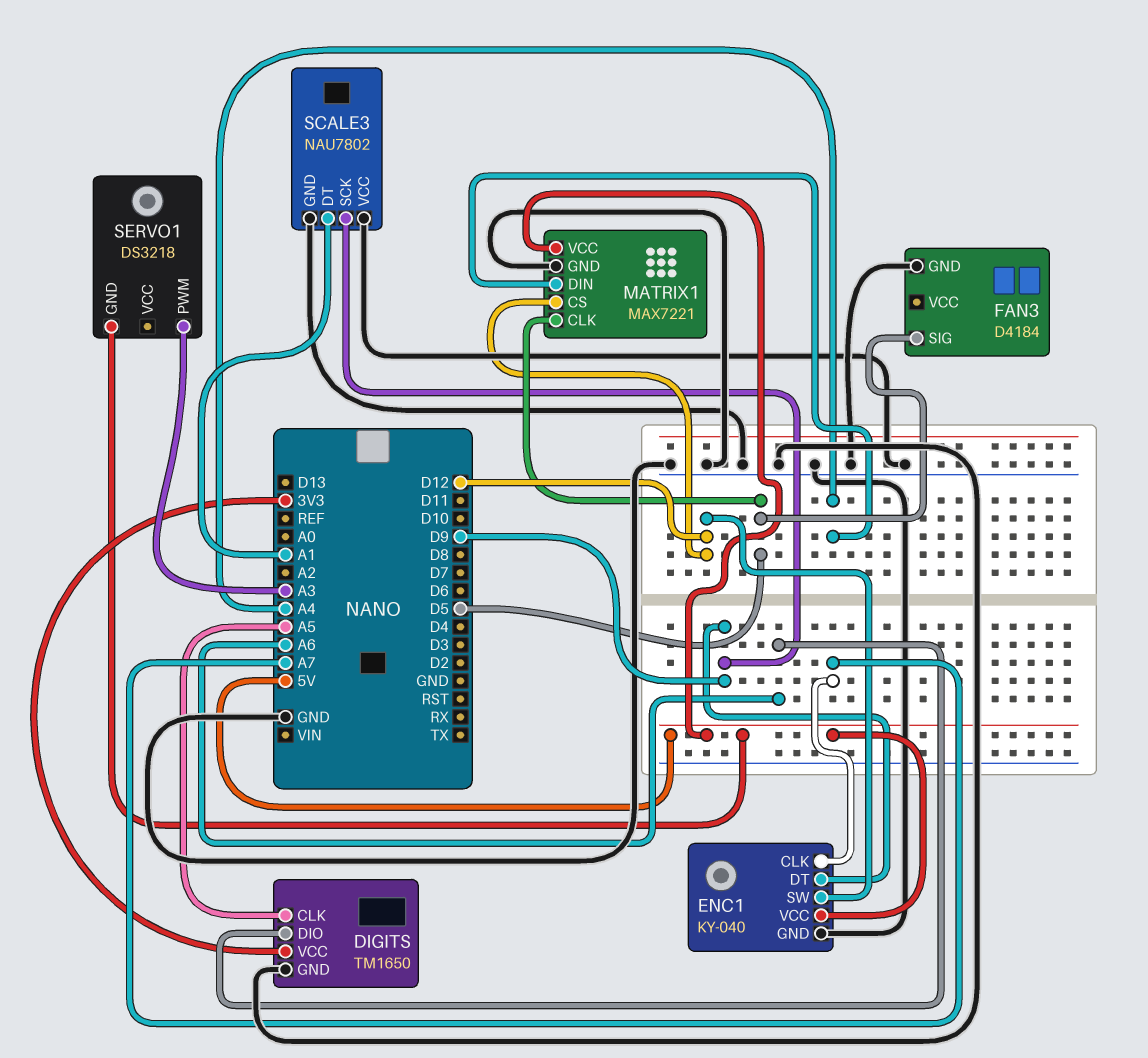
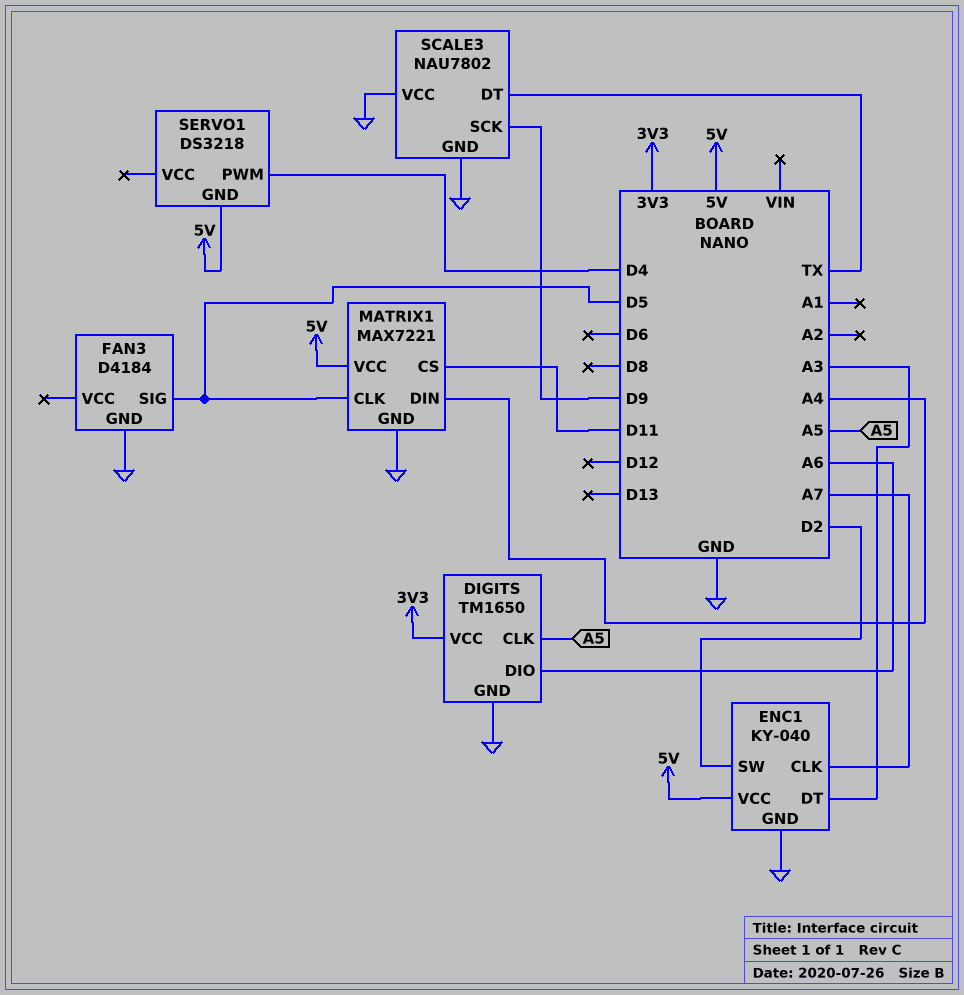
ENC1 pin DT: D9 -> A3
ENC1 pin SW: D12 -> D2
MATRIX1 pin CS: D12 -> D11
SCALE3 pin DT: A1 -> TX
SERVO1 pin PWM: A3 -> D4

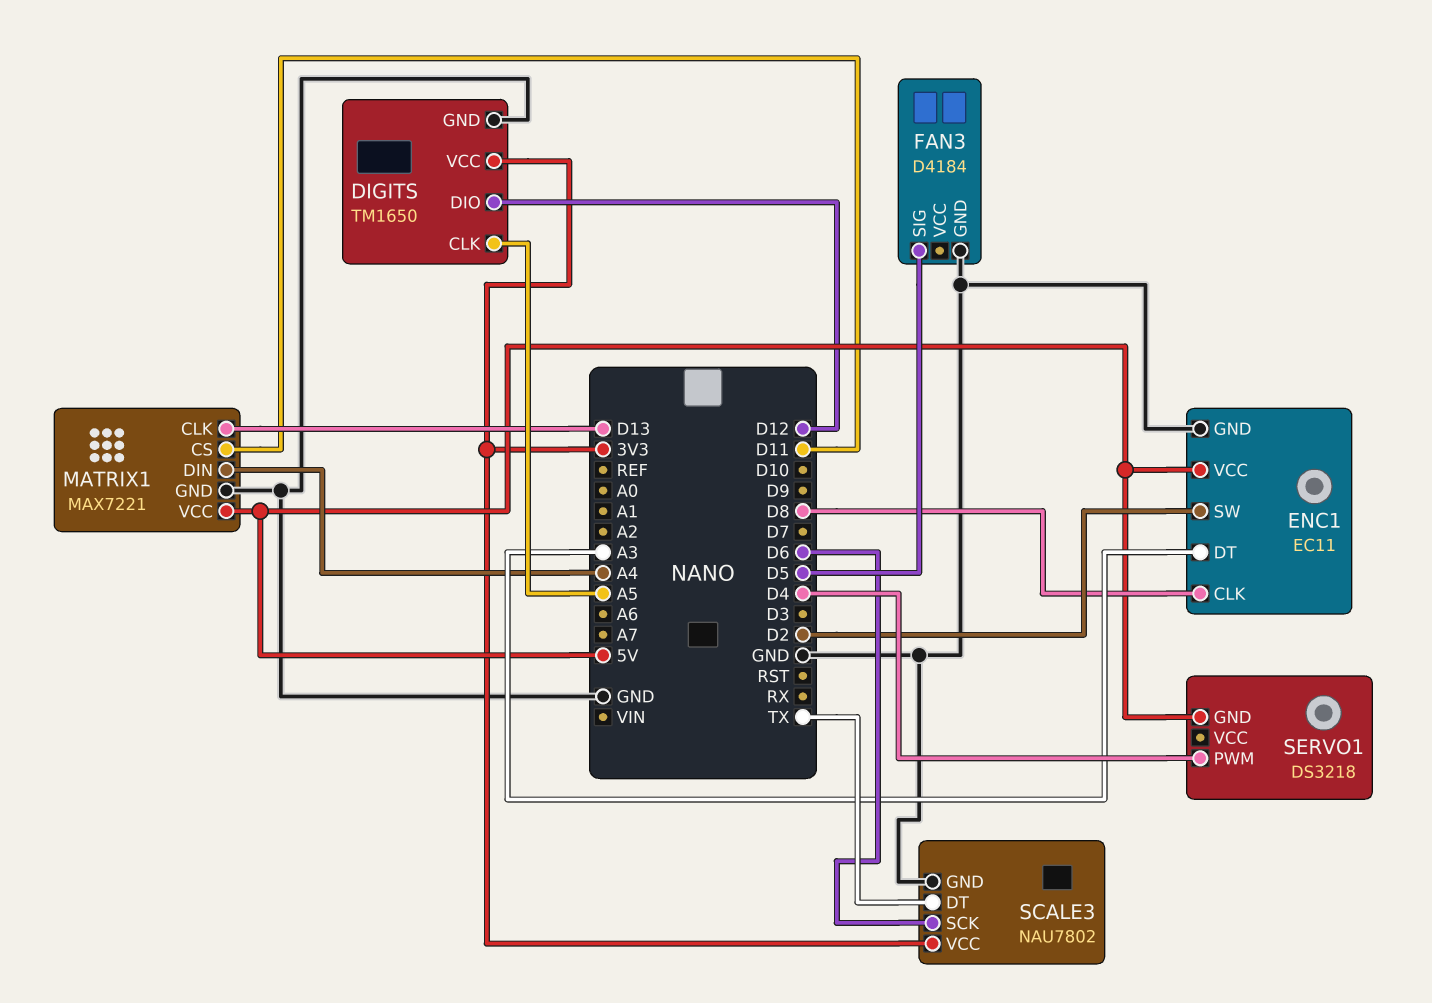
DIGITS pin DIO: A6 -> D12
ENC1: KY-040 -> EC11
ENC1 pin CLK: A7 -> D8
MATRIX1 pin CLK: D5 -> D13
SCALE3 pin SCK: D9 -> D6
SCALE3 pin VCC: GND -> 3V3

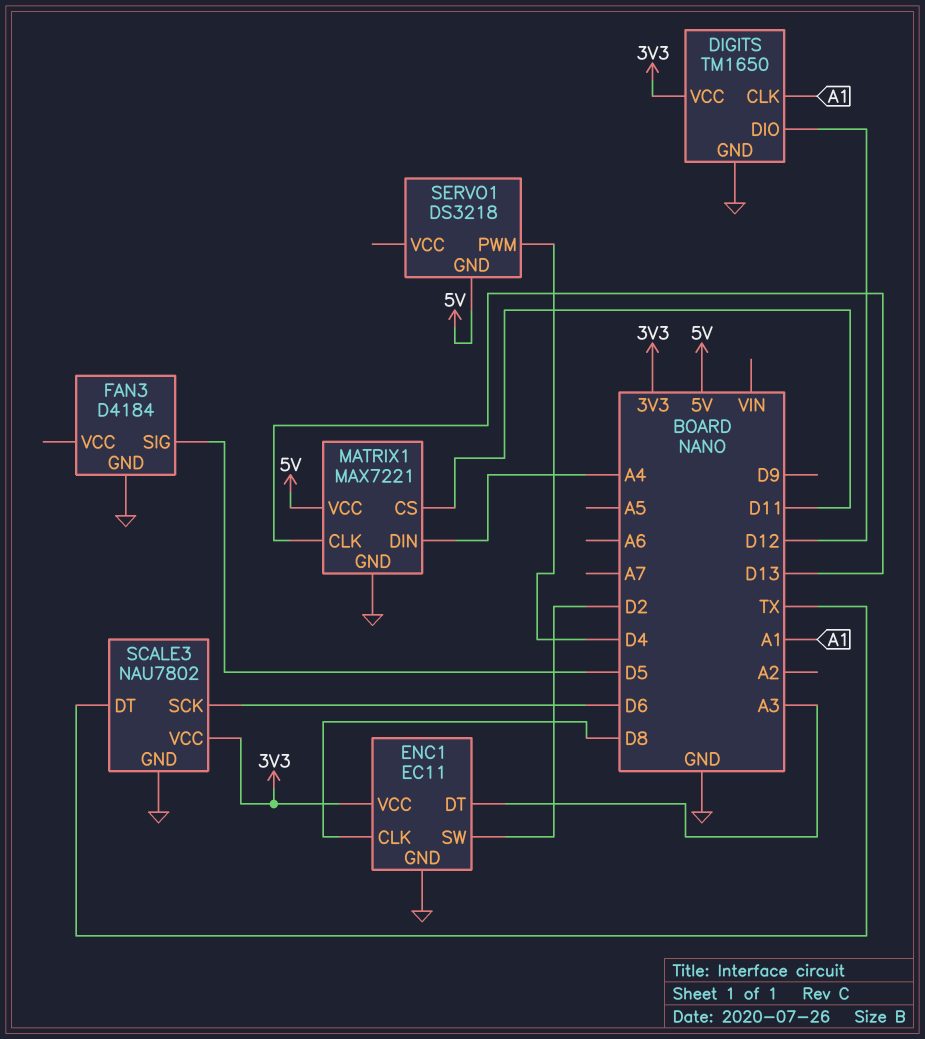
DIGITS pin CLK: A5 -> A1
ENC1 pin VCC: 5V -> 3V3

